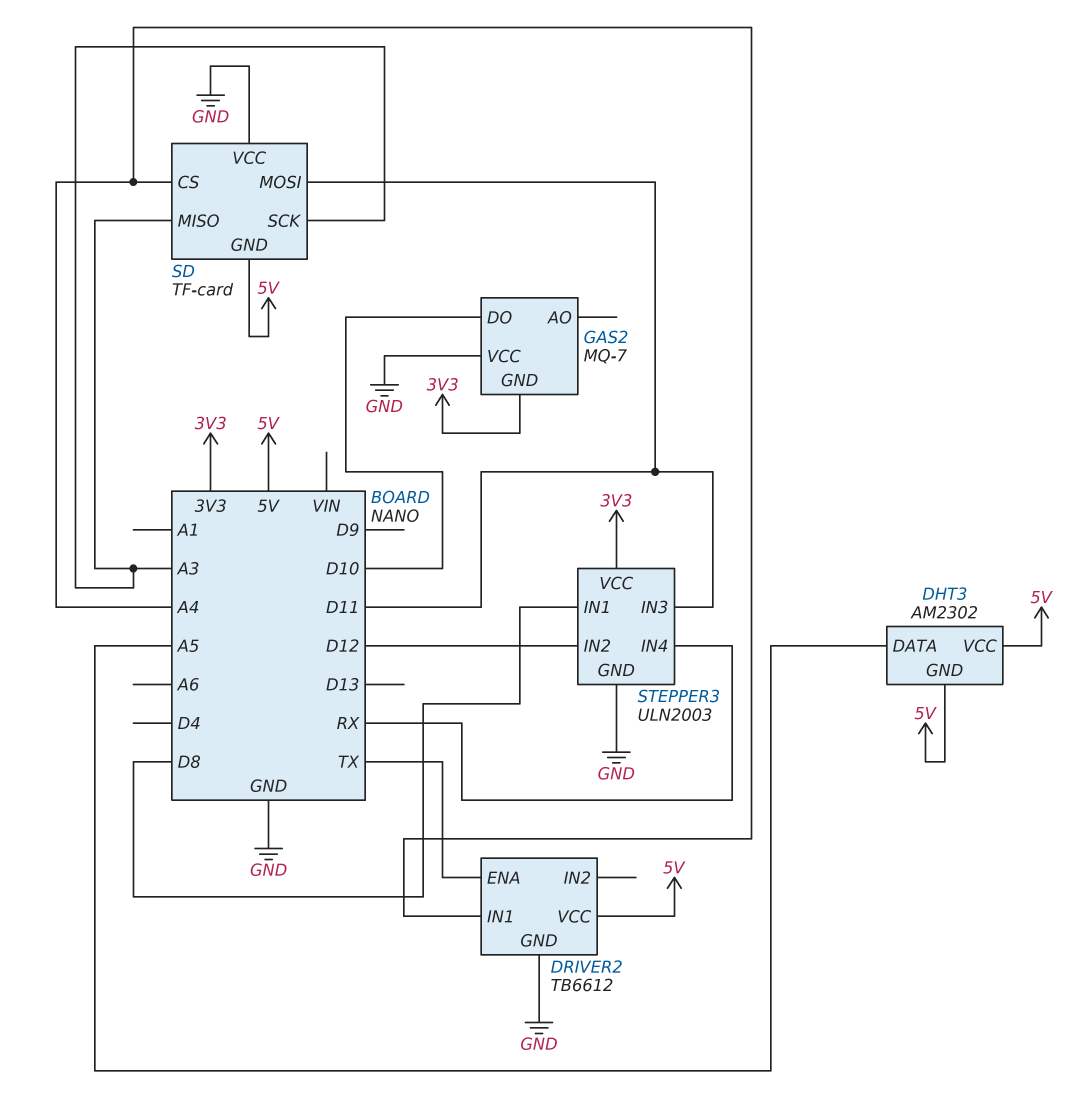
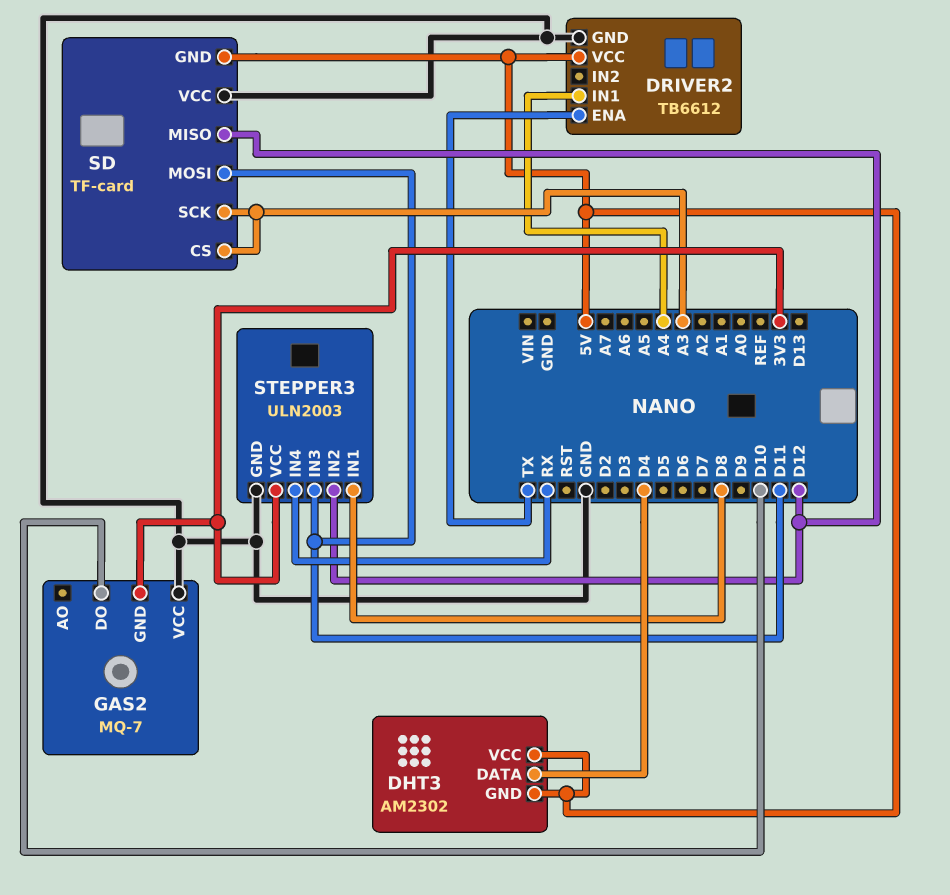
DHT3 pin DATA: A5 -> D4
SD pin CS: A4 -> A3
SD pin MISO: A3 -> D12

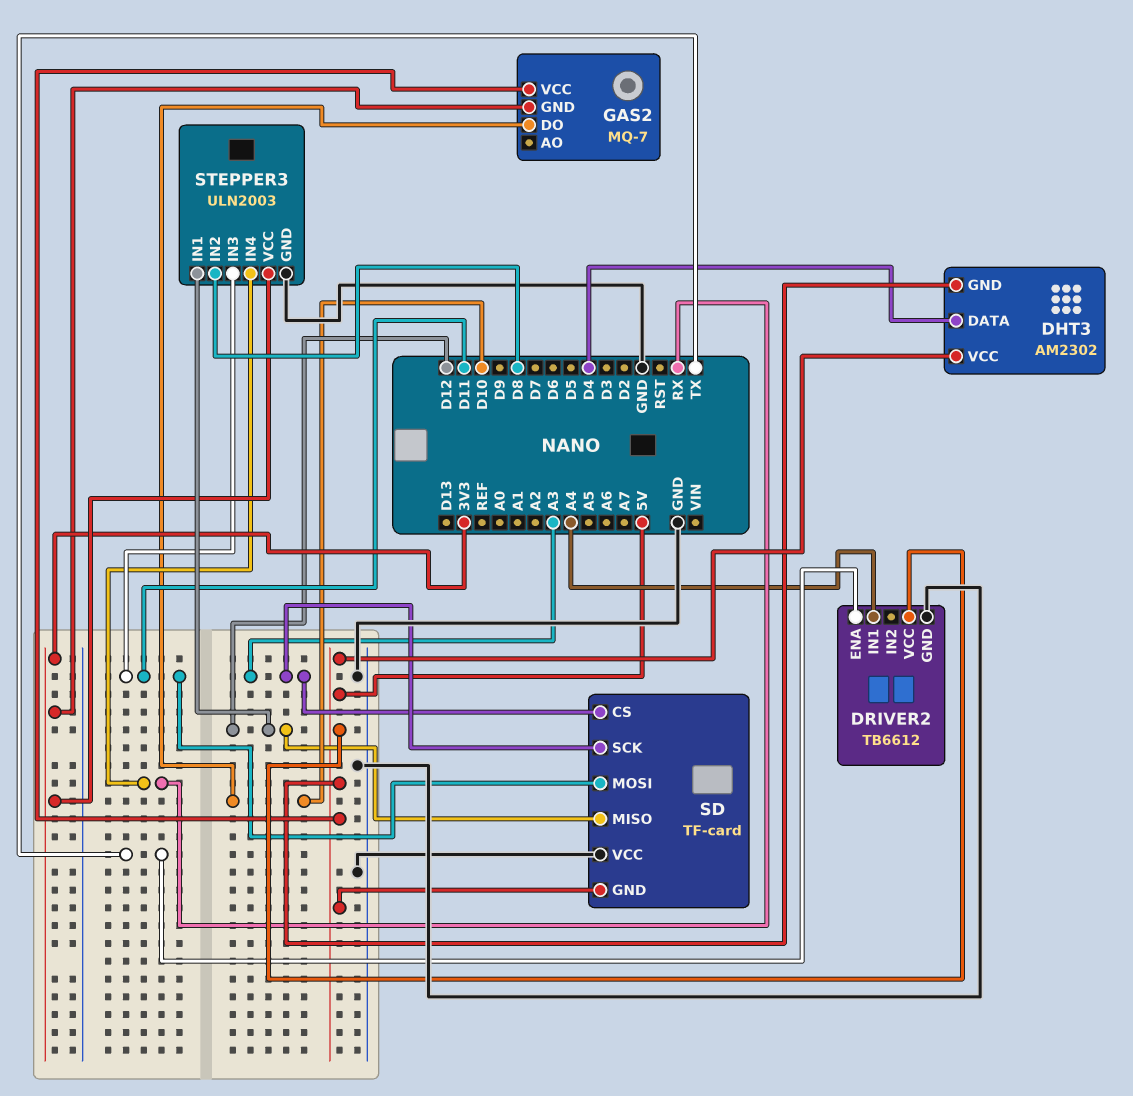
GAS2 pin VCC: GND -> 5V
STEPPER3 pin IN1: D8 -> D12
STEPPER3 pin IN2: D12 -> D8

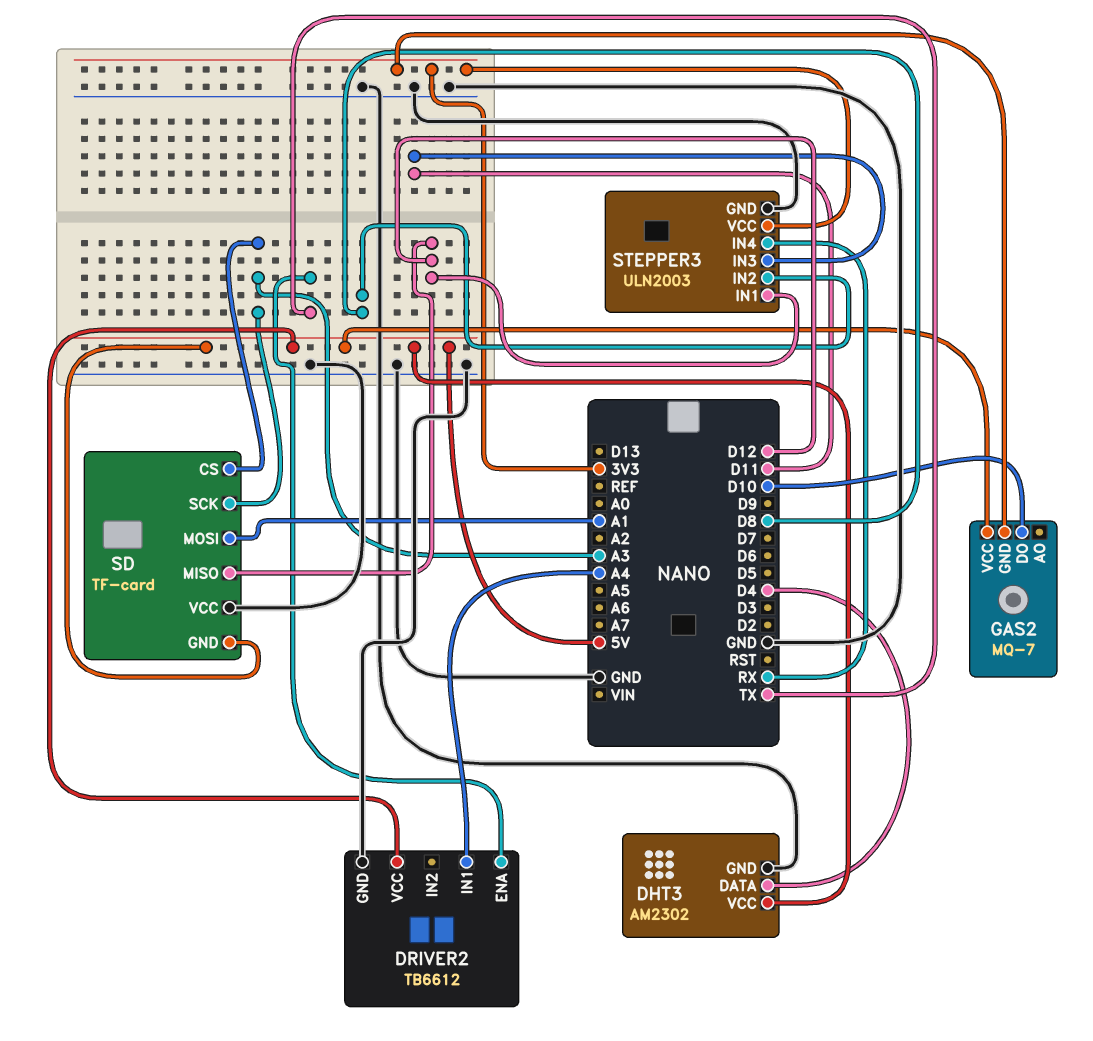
DHT3 pin GND: 5V -> GND
SD pin MOSI: D11 -> A1

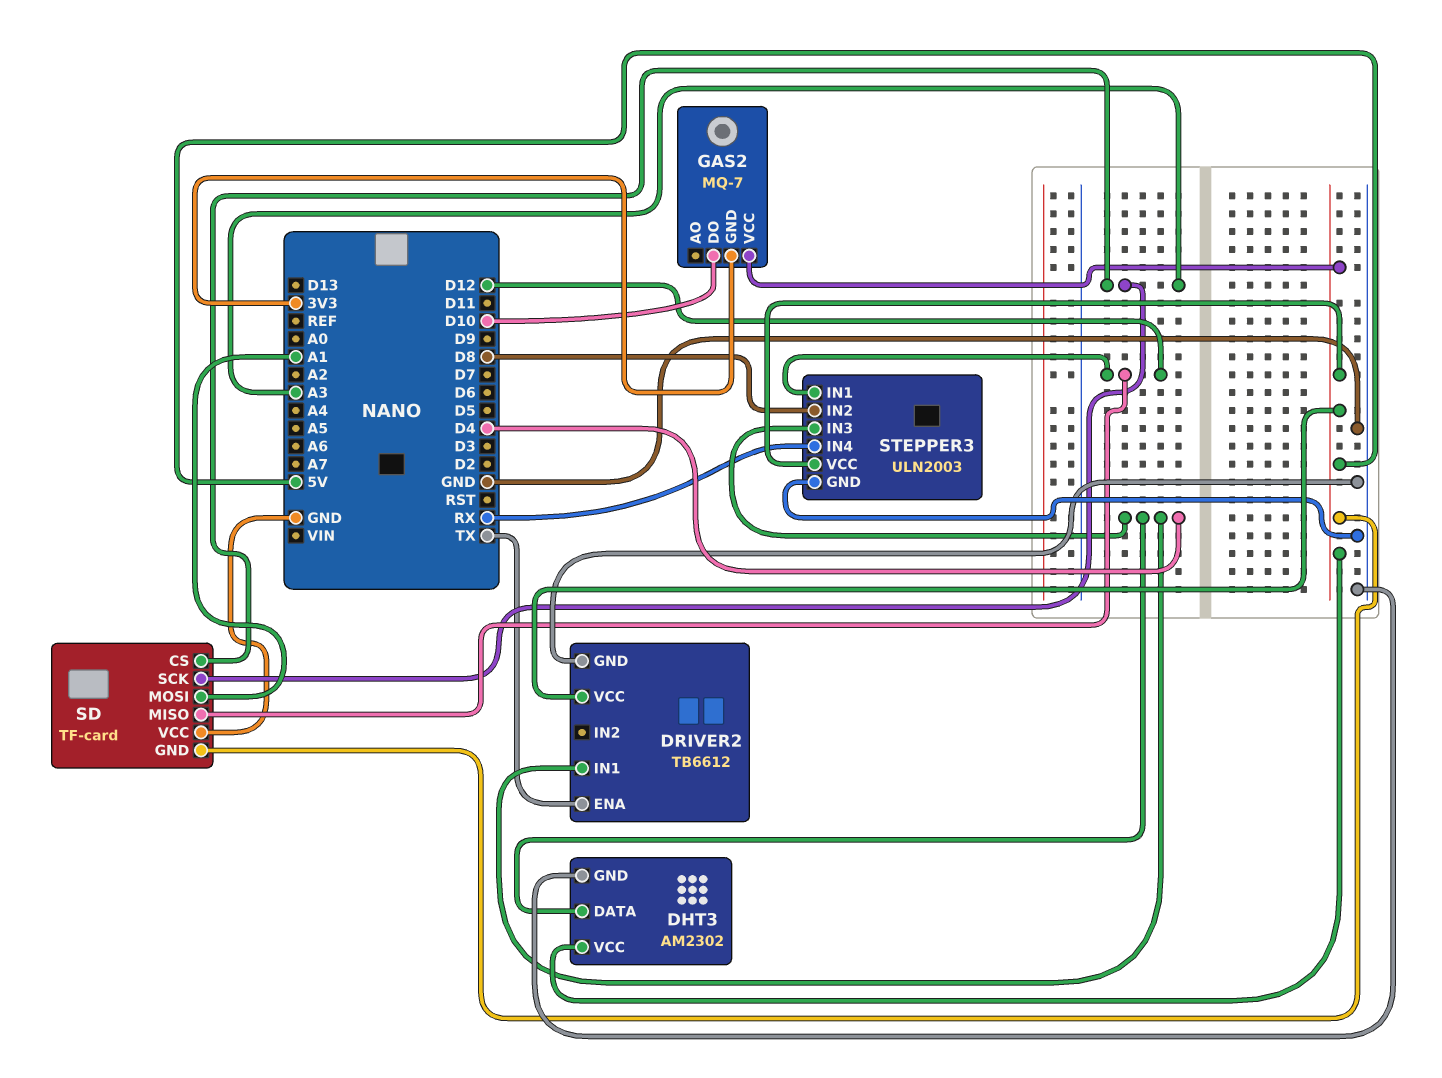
DRIVER2 pin IN1: A4 -> D4
STEPPER3 pin IN3: D11 -> D4
STEPPER3 pin VCC: 3V3 -> 5V

